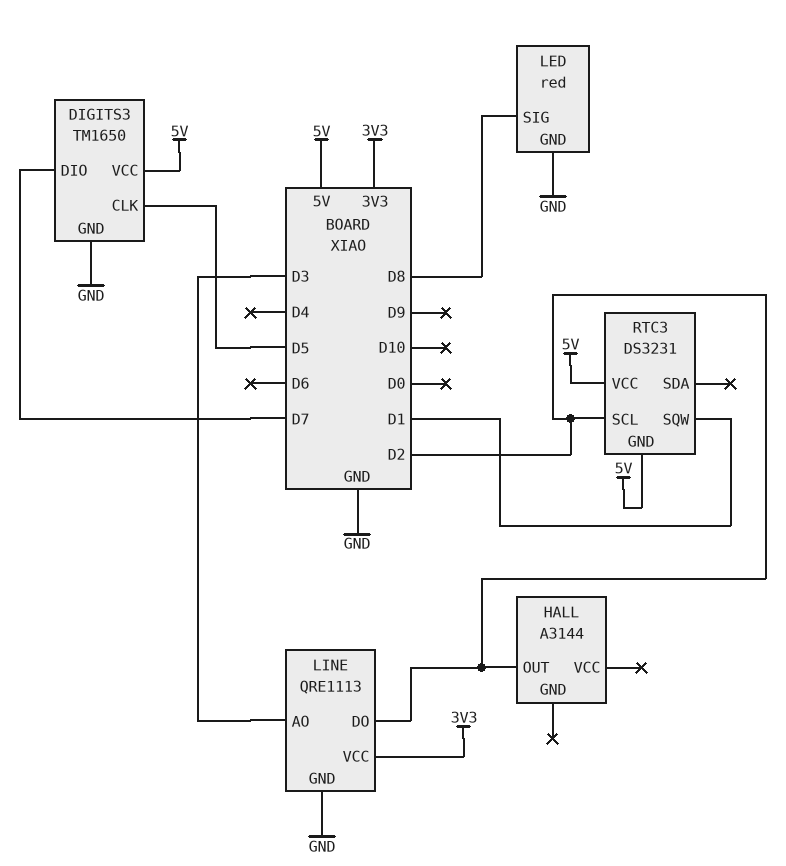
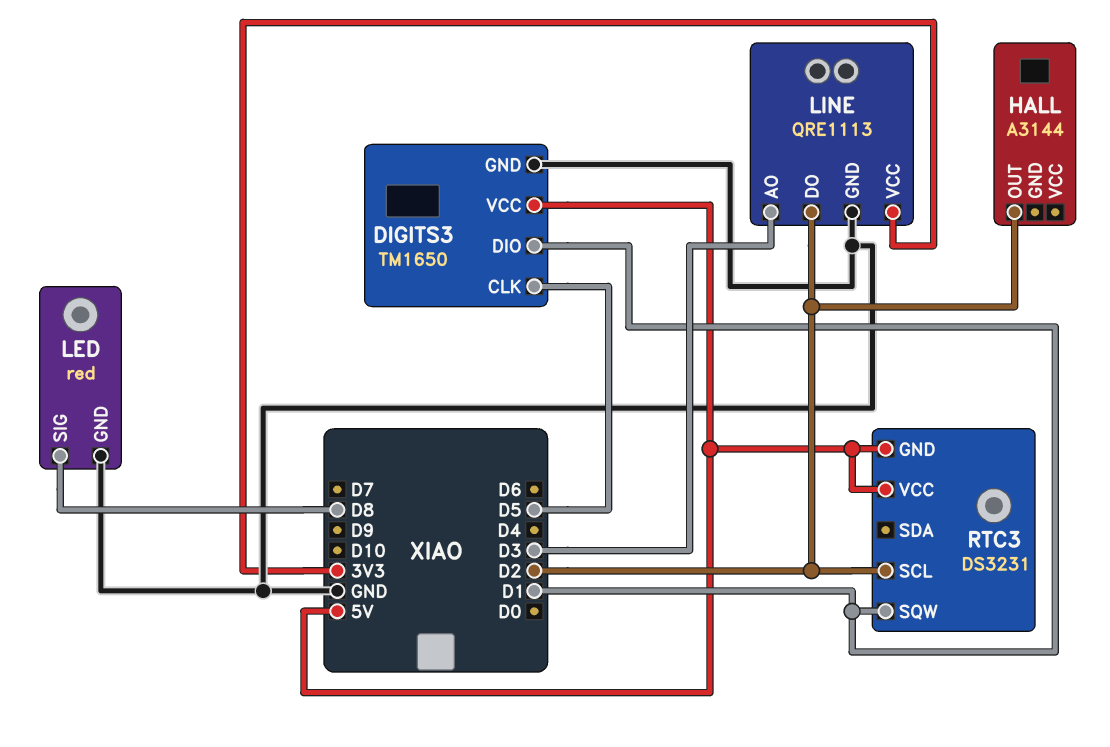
DIGITS3 pin DIO: D7 -> D1

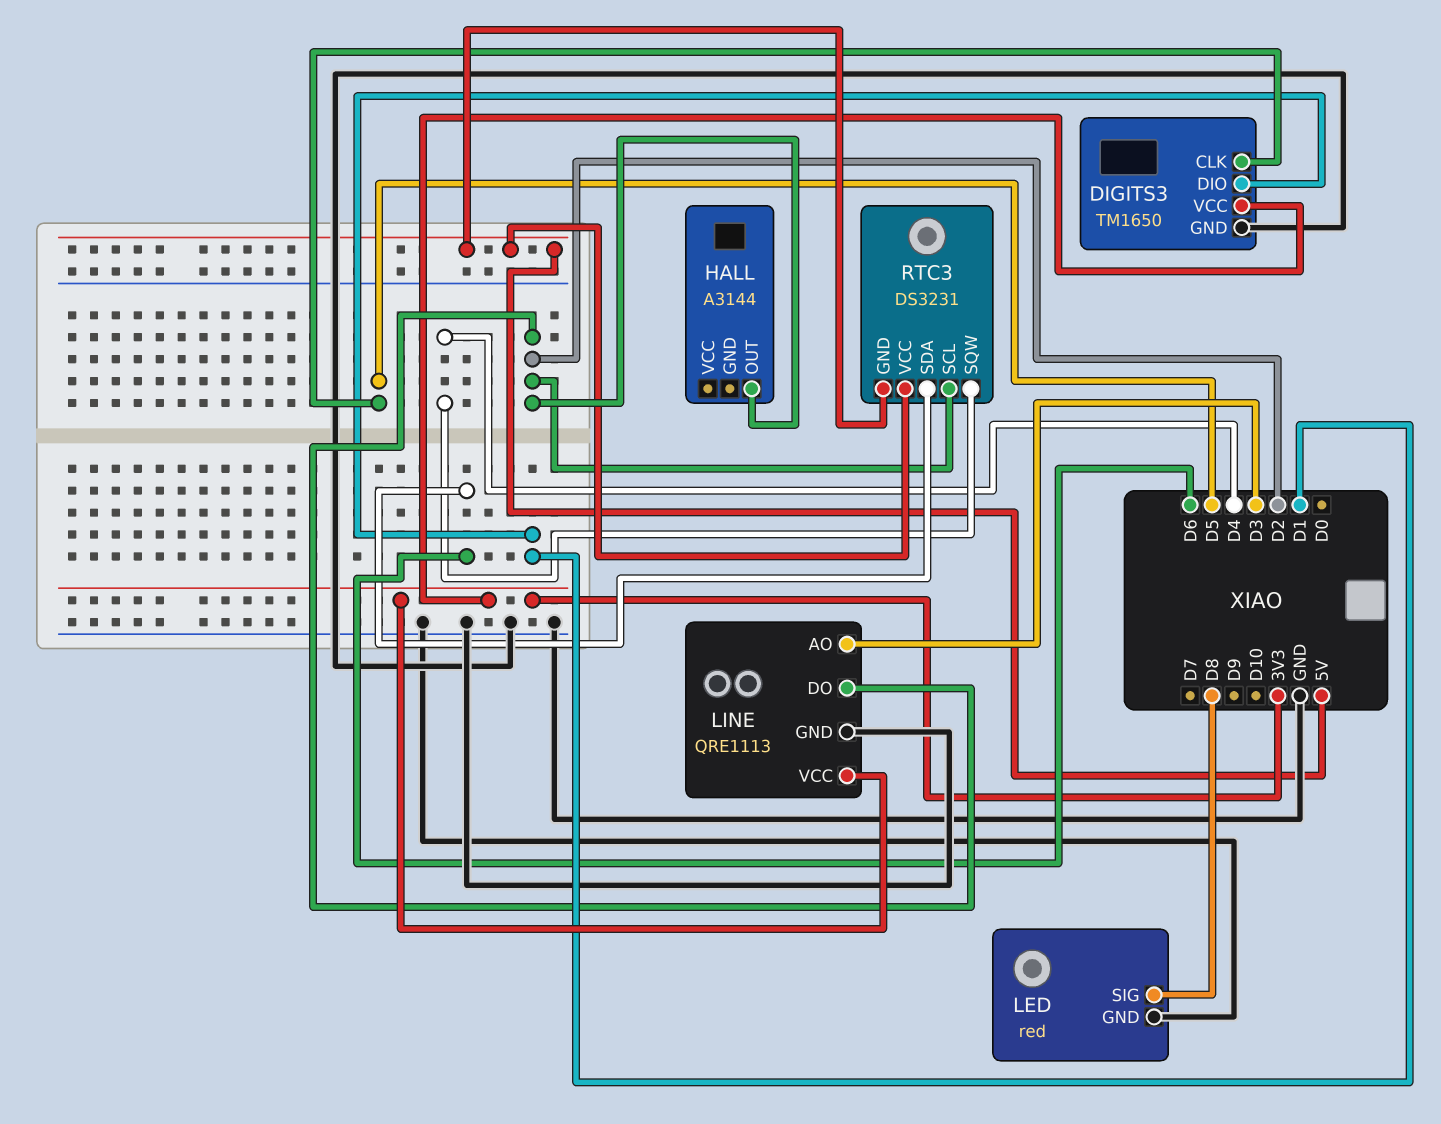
DIGITS3 pin VCC: 5V -> 3V3
RTC3 pin SDA: none -> D6
RTC3 pin SQW: D1 -> D4

